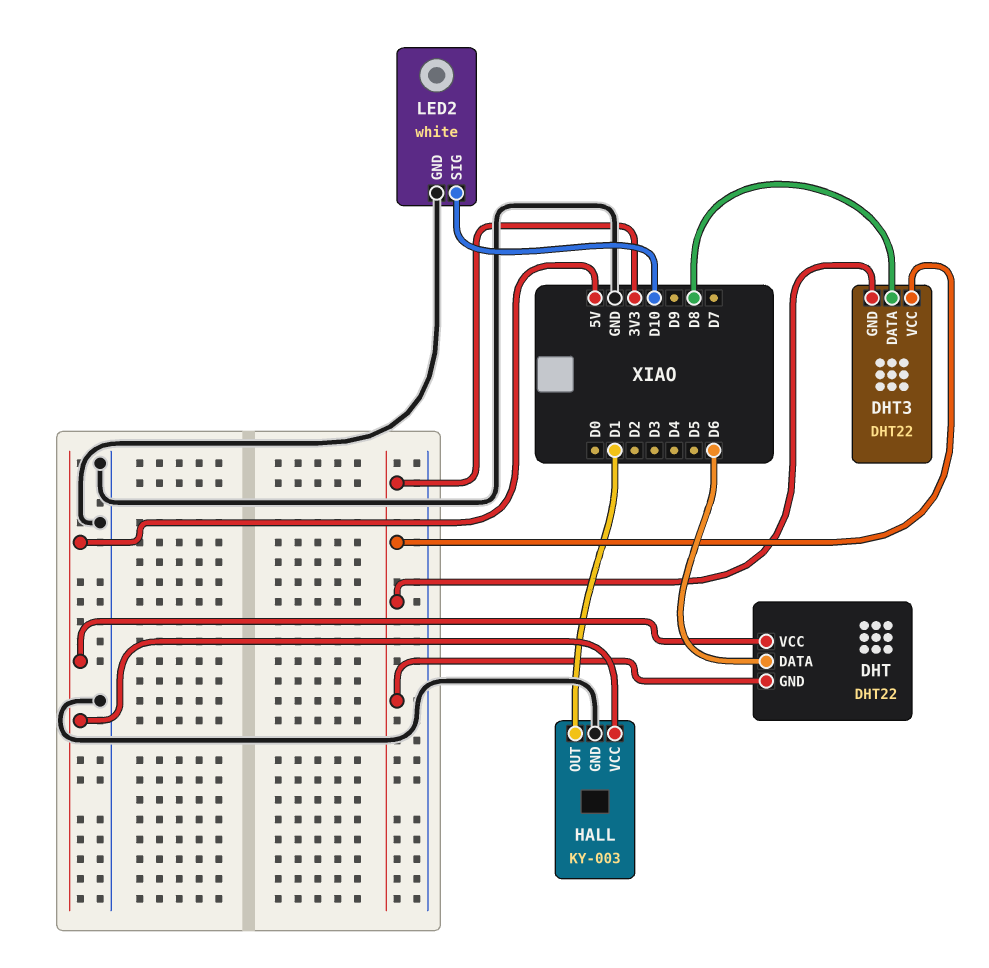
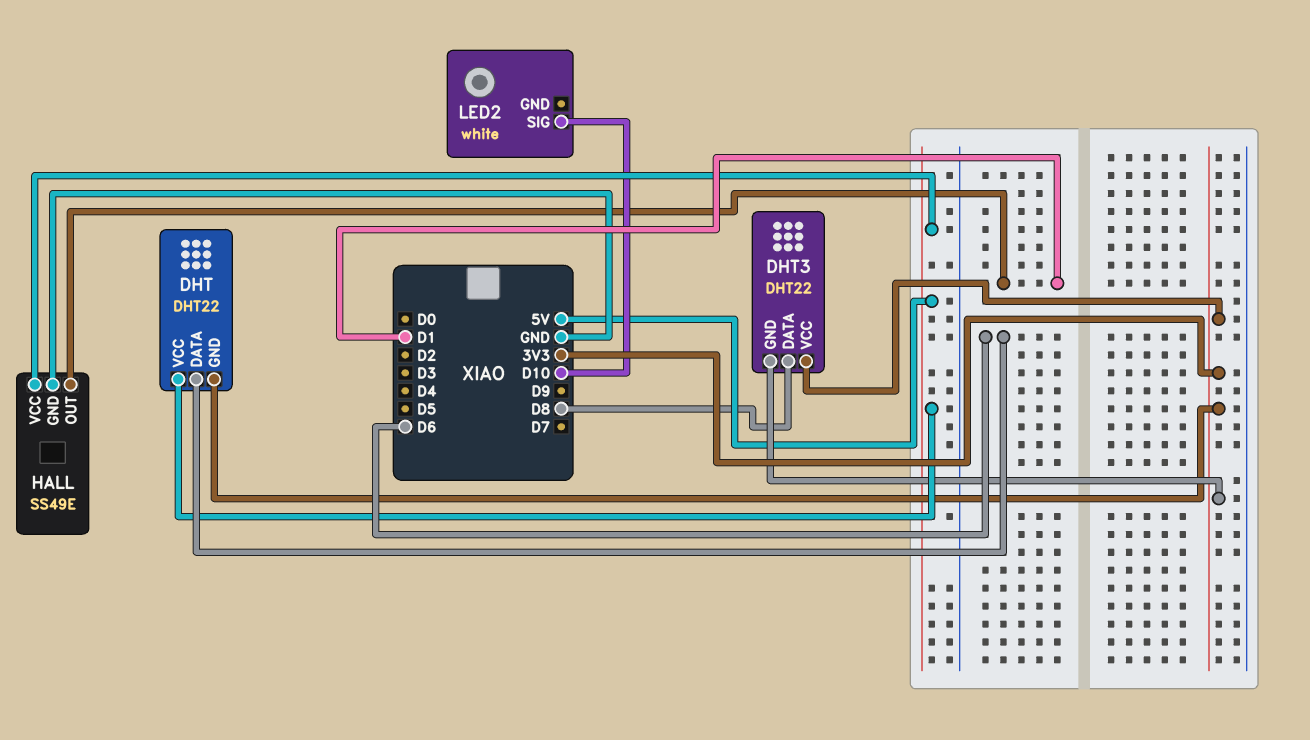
HALL: KY-003 -> SS49E
LED2 pin GND: GND -> none

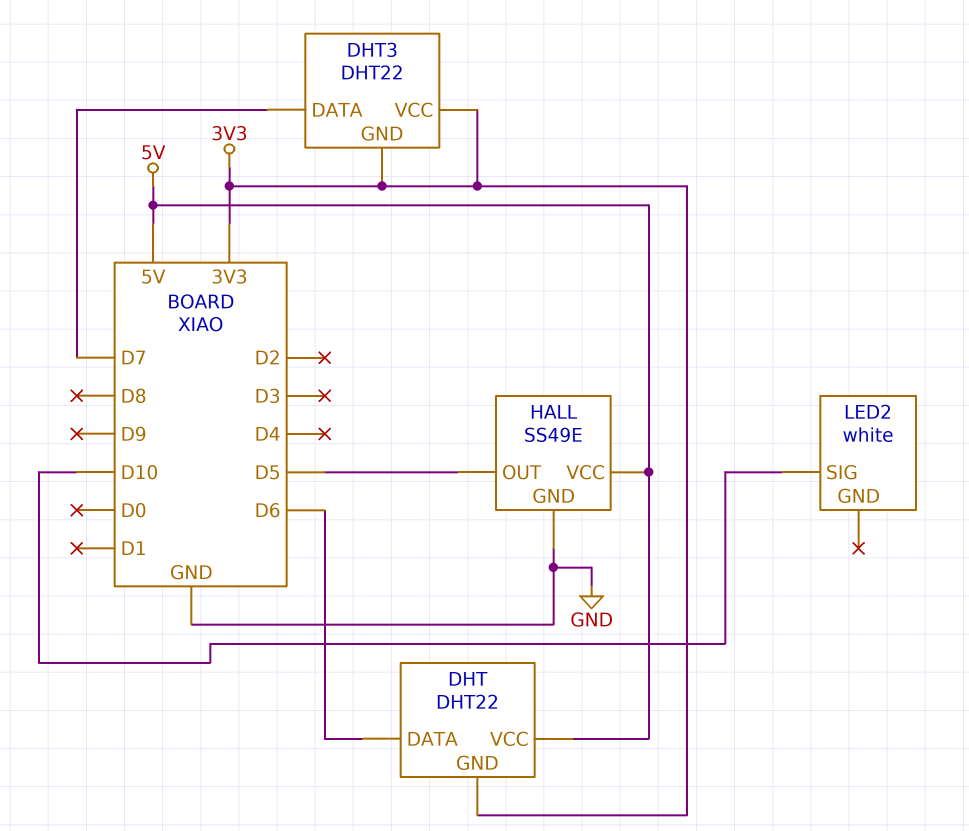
DHT3 pin DATA: D8 -> D7
HALL pin OUT: D1 -> D5

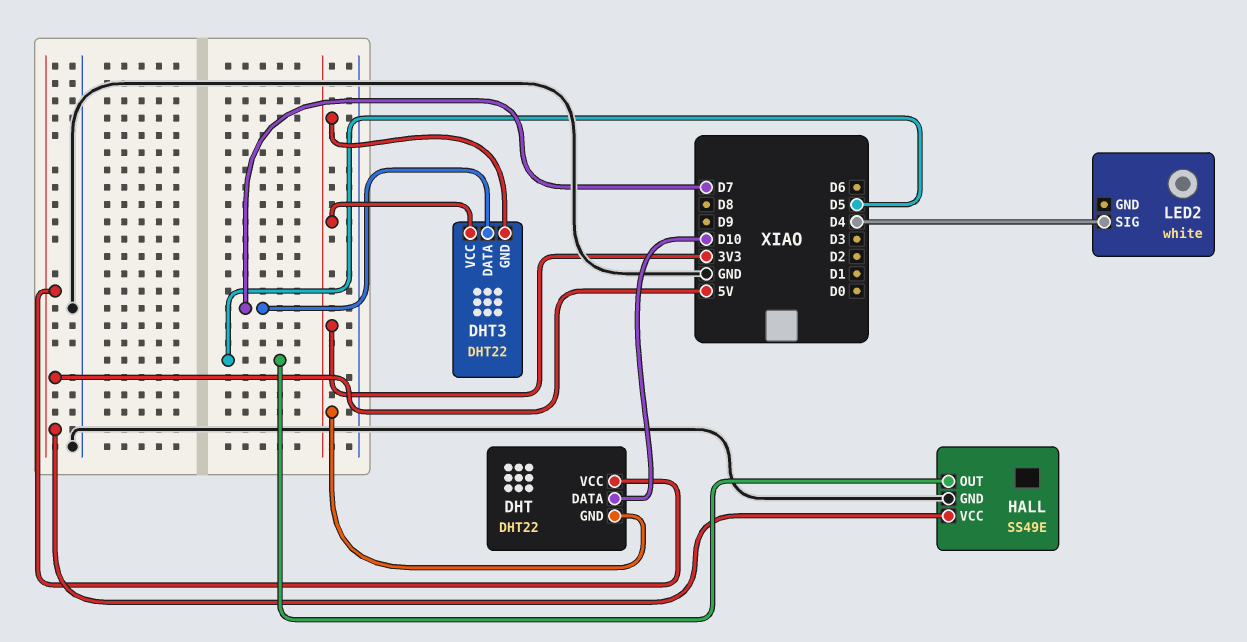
DHT pin DATA: D6 -> D10
LED2 pin SIG: D10 -> D4

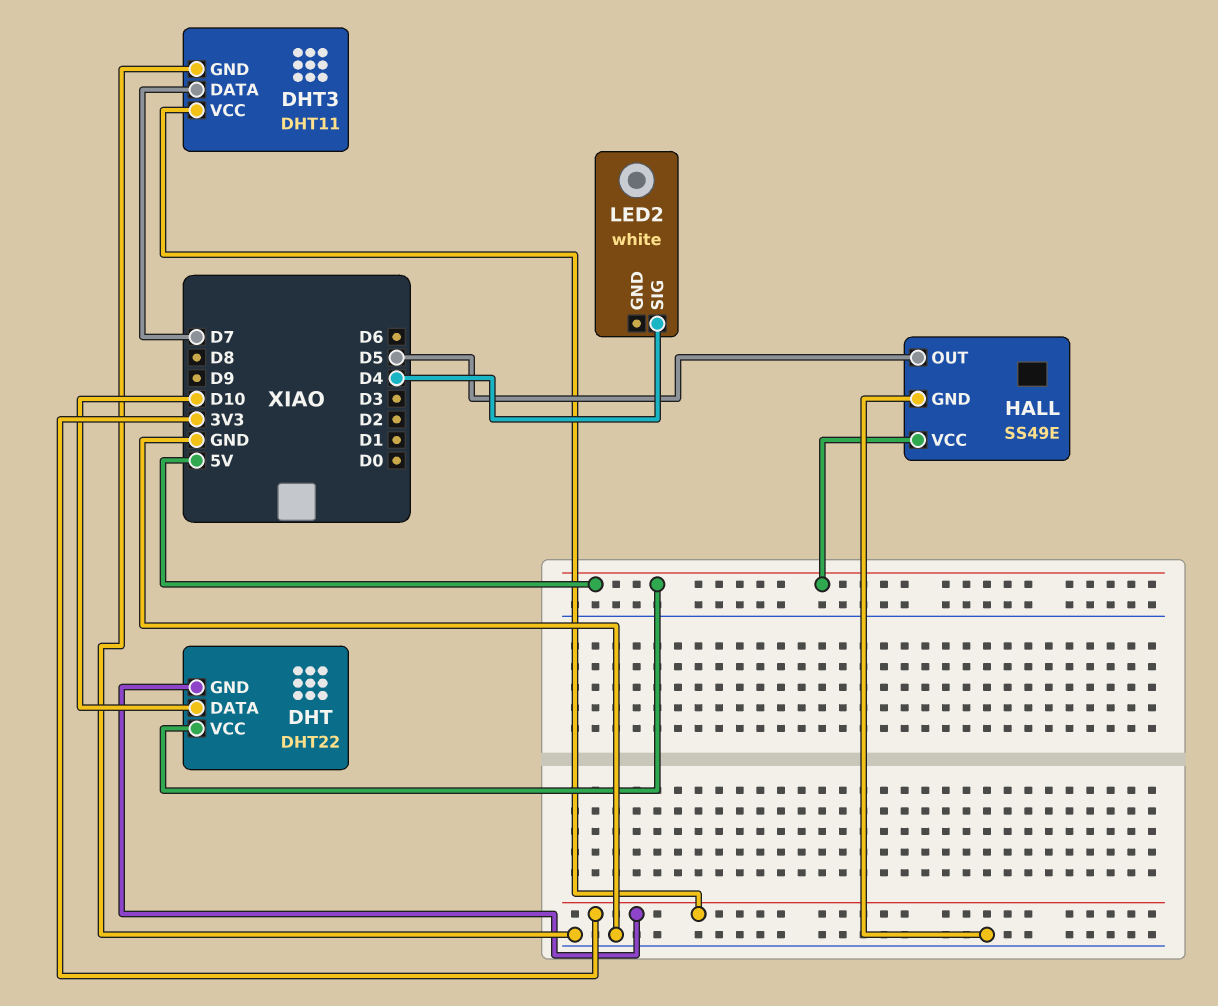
DHT3: DHT22 -> DHT11
DHT3 pin GND: 3V3 -> GND

